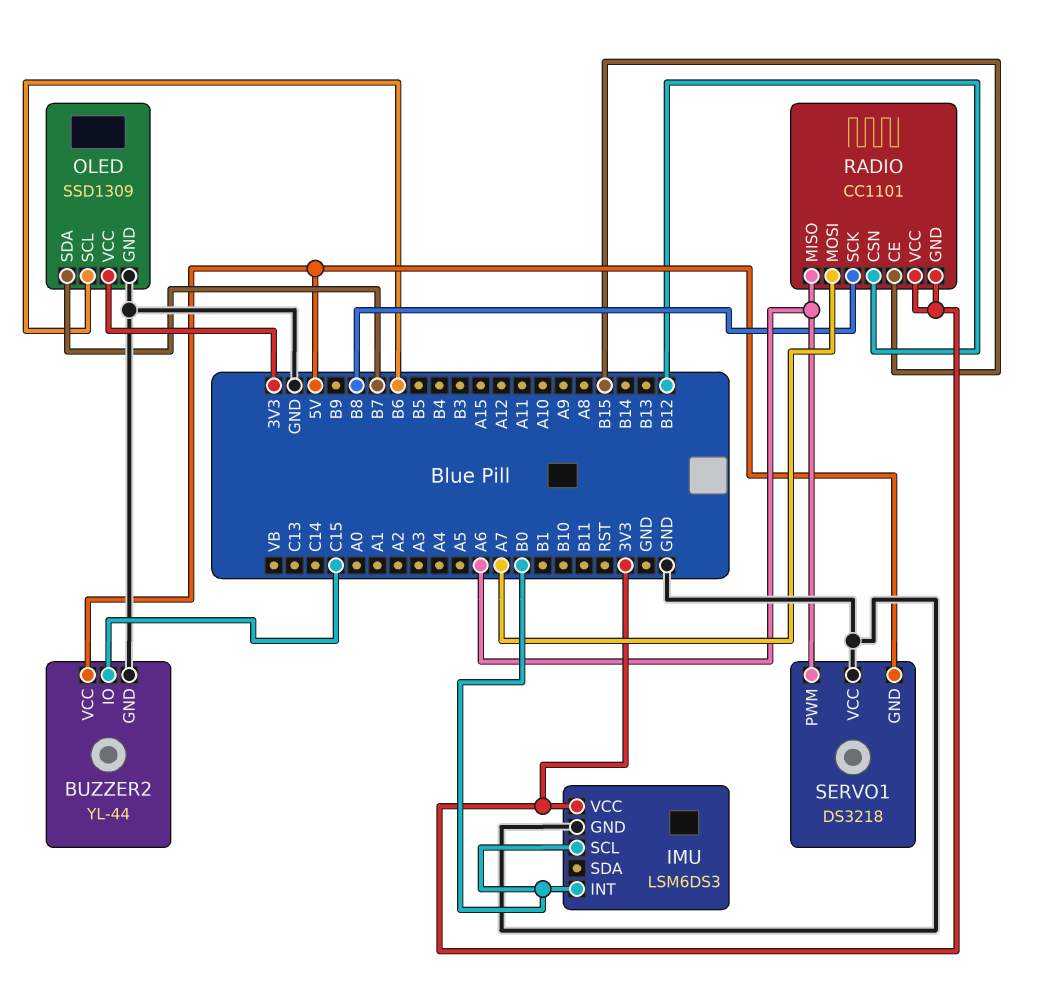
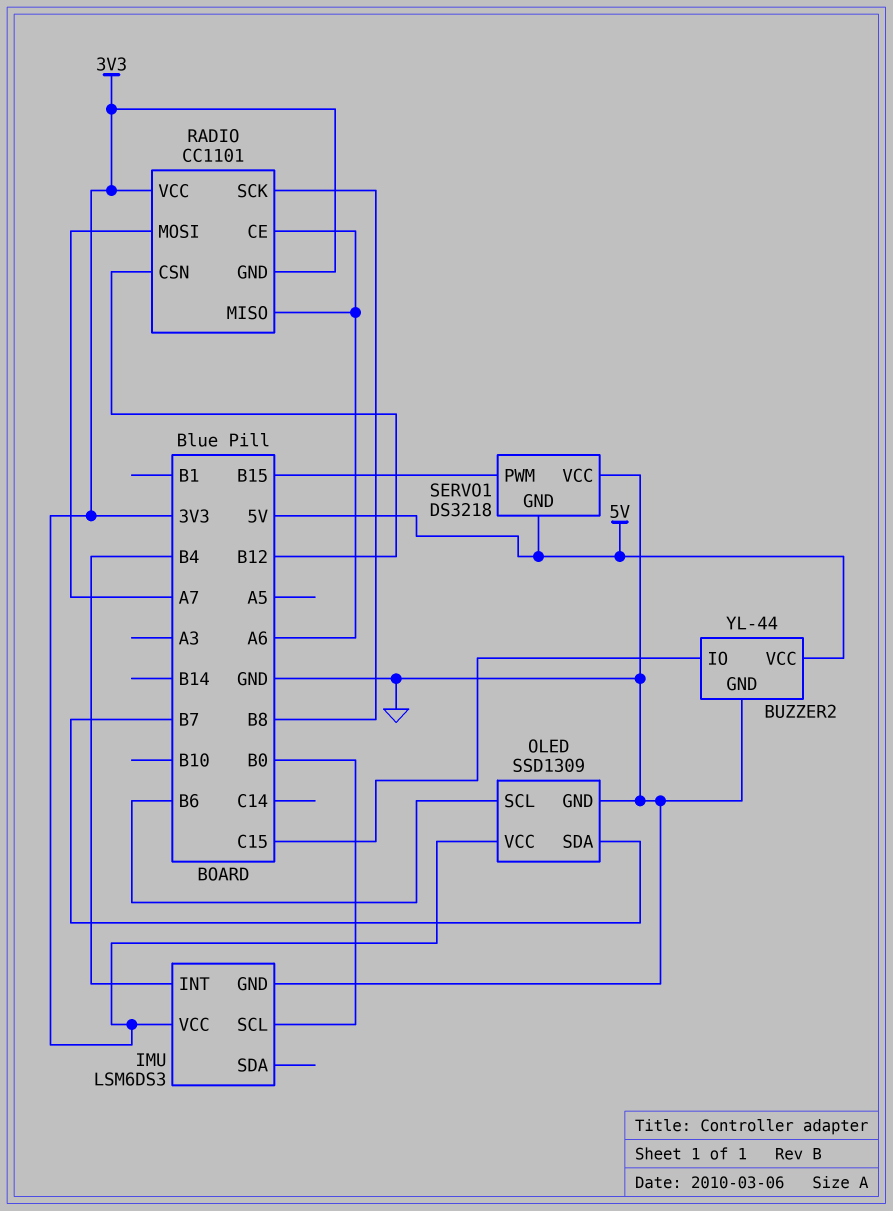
IMU pin INT: B0 -> B4
RADIO pin CE: B15 -> A6
SERVO1 pin PWM: A6 -> B15

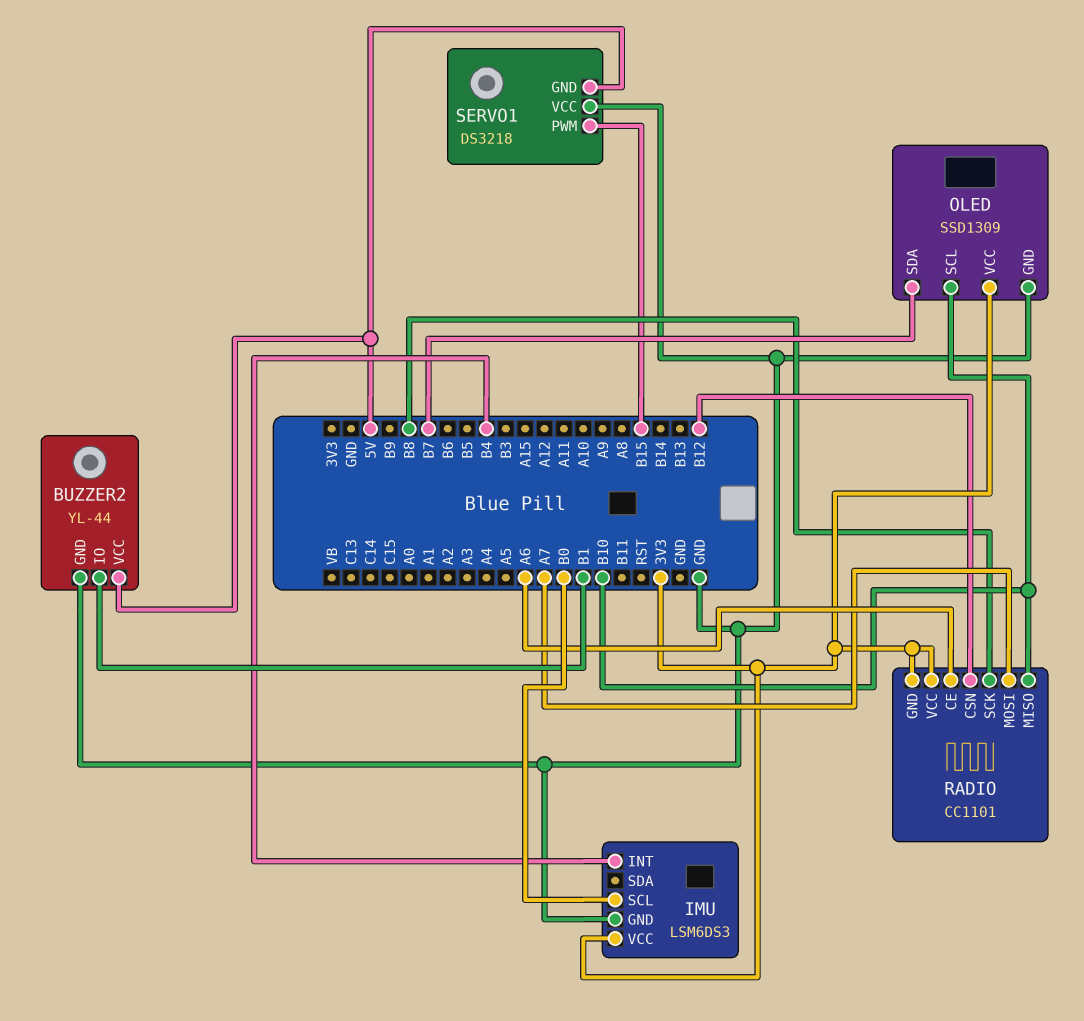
BUZZER2 pin IO: C15 -> B1
OLED pin SCL: B6 -> B10
RADIO pin MISO: A6 -> B10

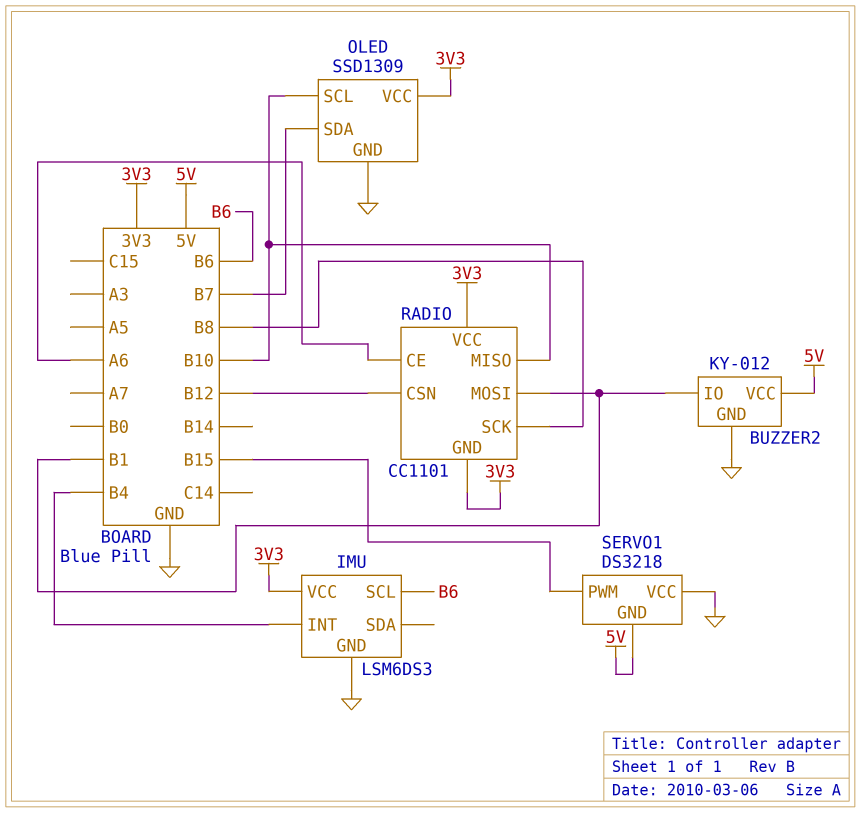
BUZZER2: YL-44 -> KY-012
IMU pin SCL: B0 -> B6
RADIO pin MOSI: A7 -> B1

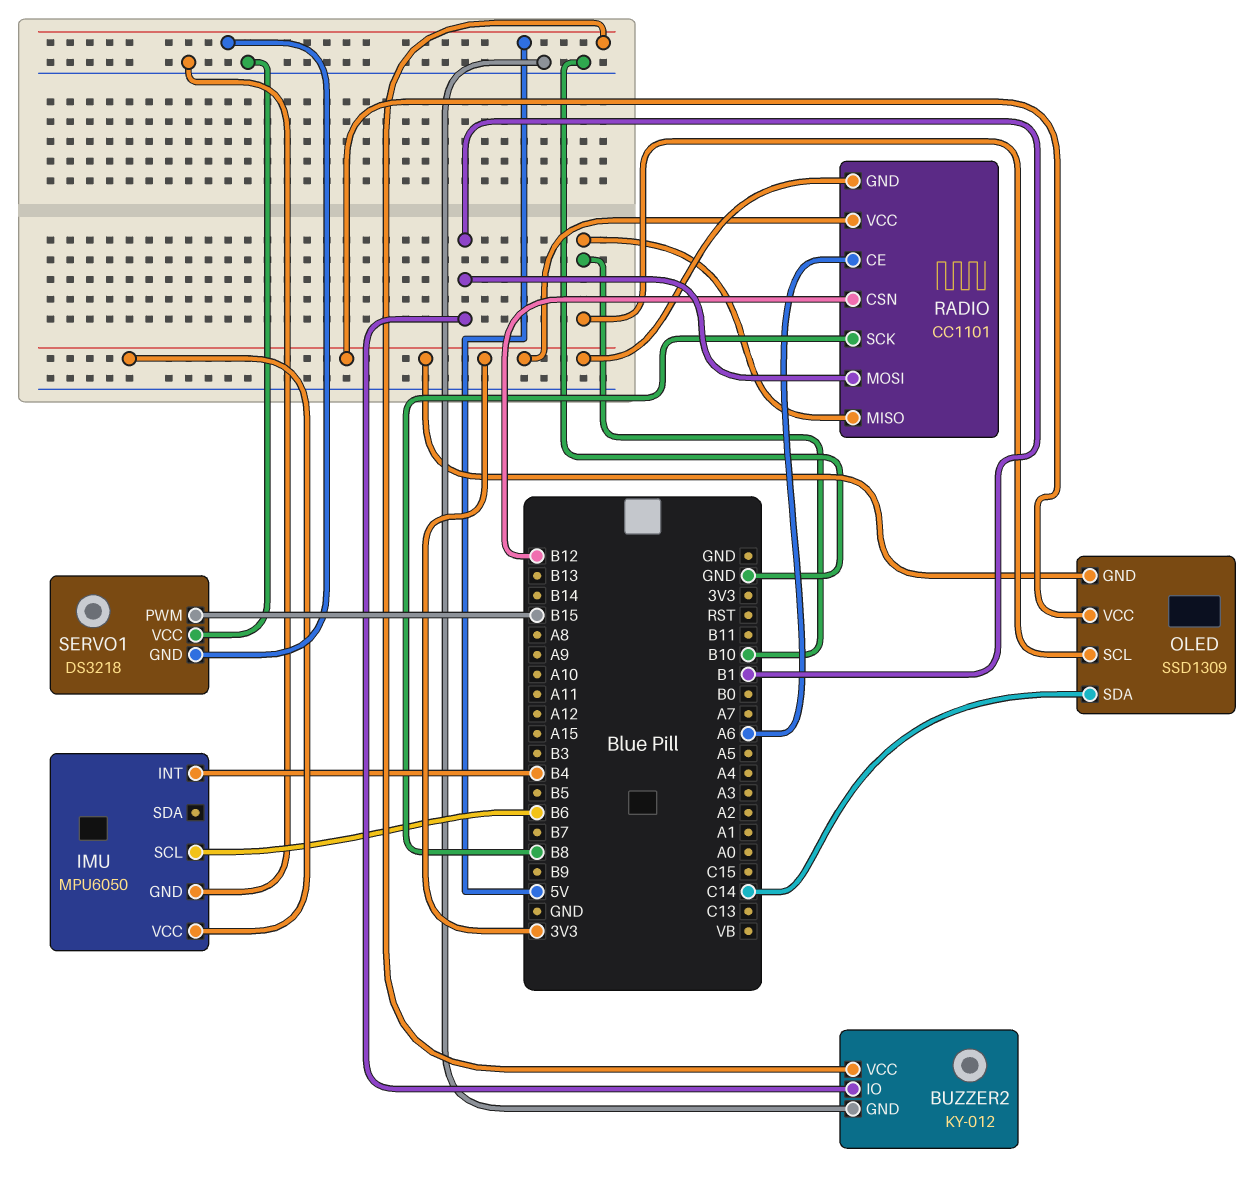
IMU: LSM6DS3 -> MPU6050
OLED pin GND: GND -> 3V3
OLED pin SDA: B7 -> C14

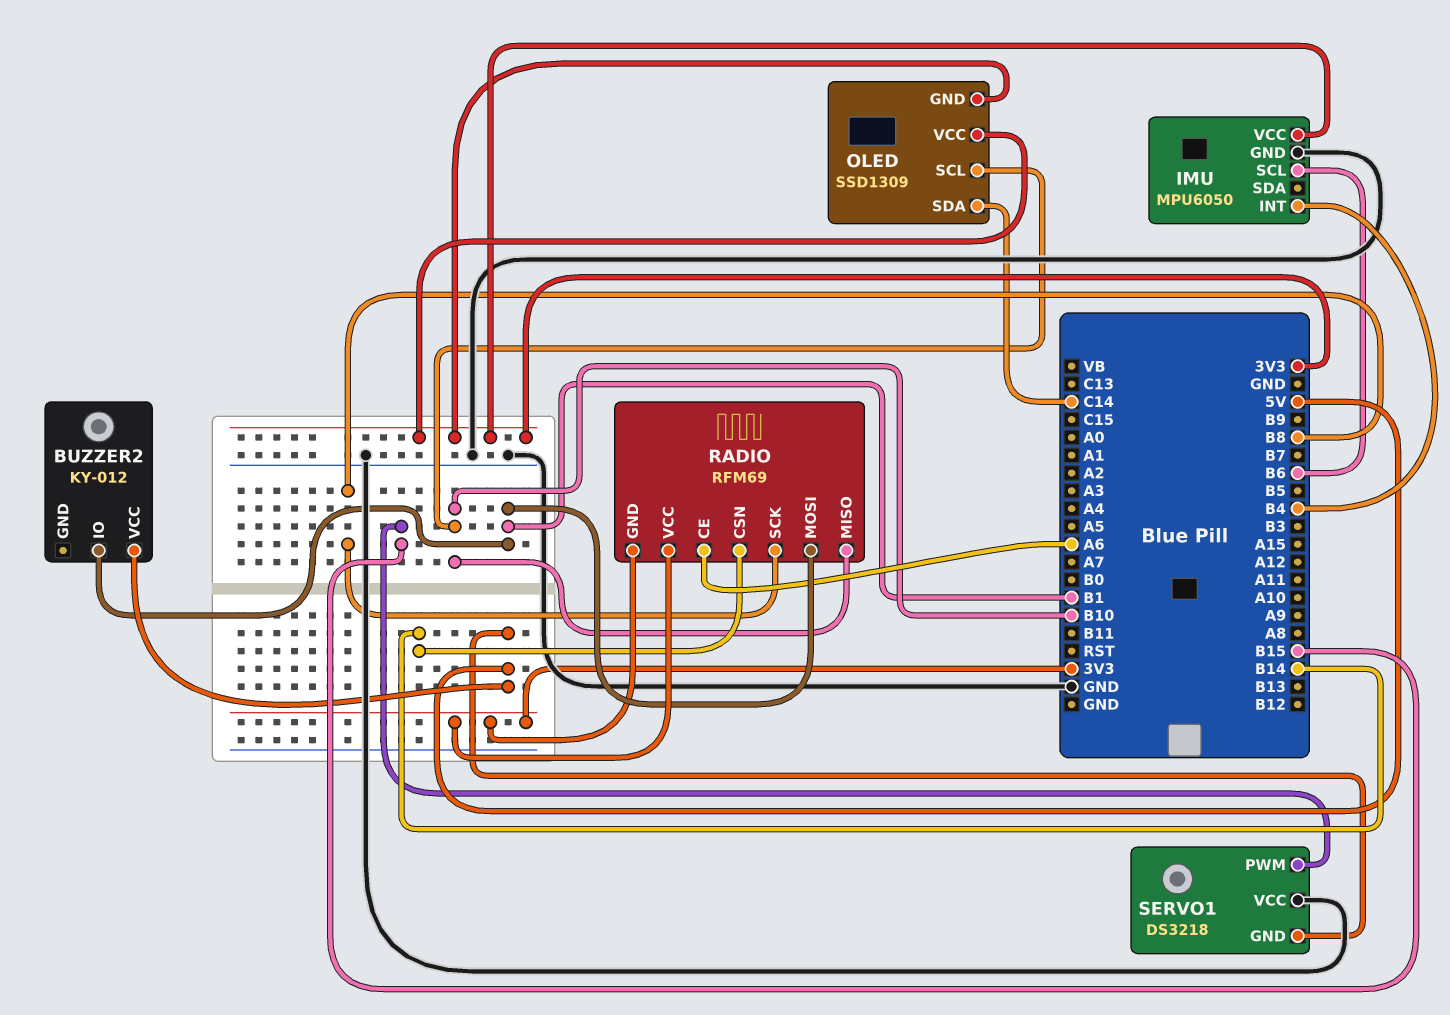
BUZZER2 pin GND: GND -> none
RADIO: CC1101 -> RFM69
RADIO pin CSN: B12 -> B14

